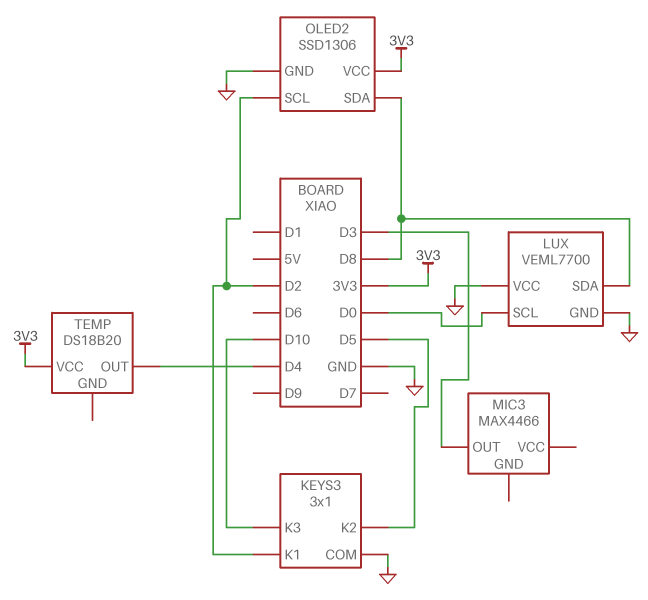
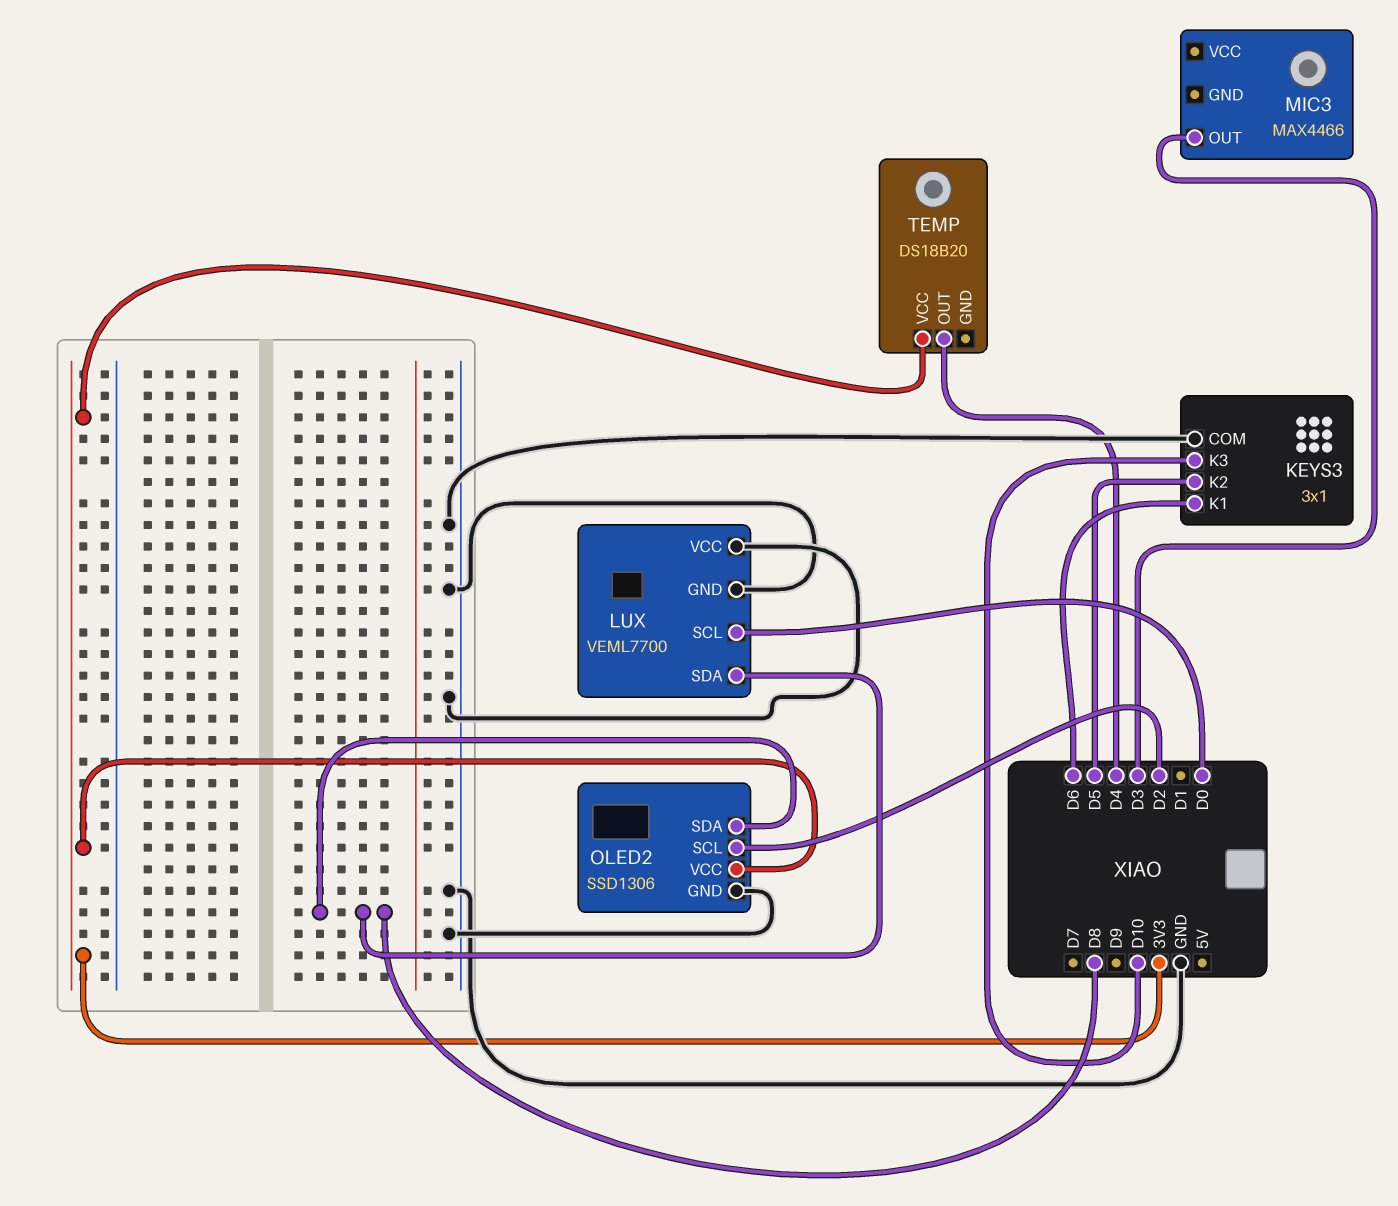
KEYS3 pin K1: D2 -> D6

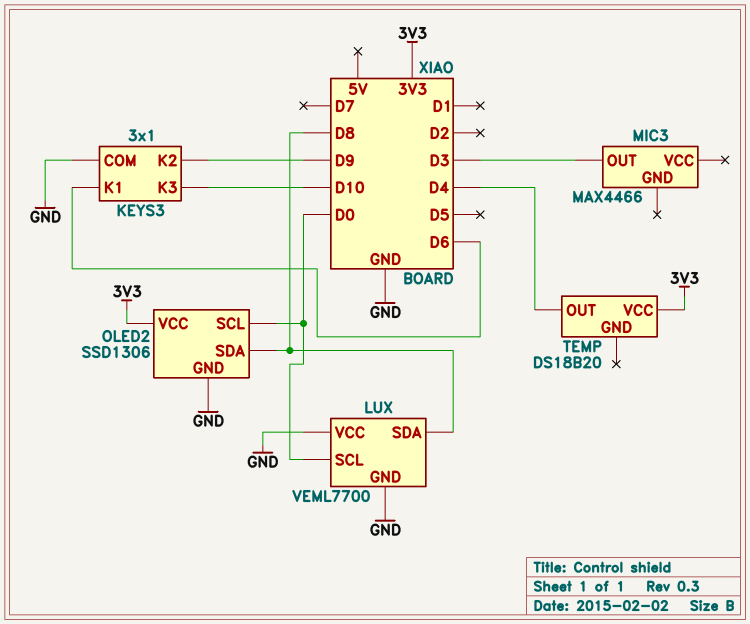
KEYS3 pin K2: D5 -> D9
OLED2 pin SCL: D2 -> D0

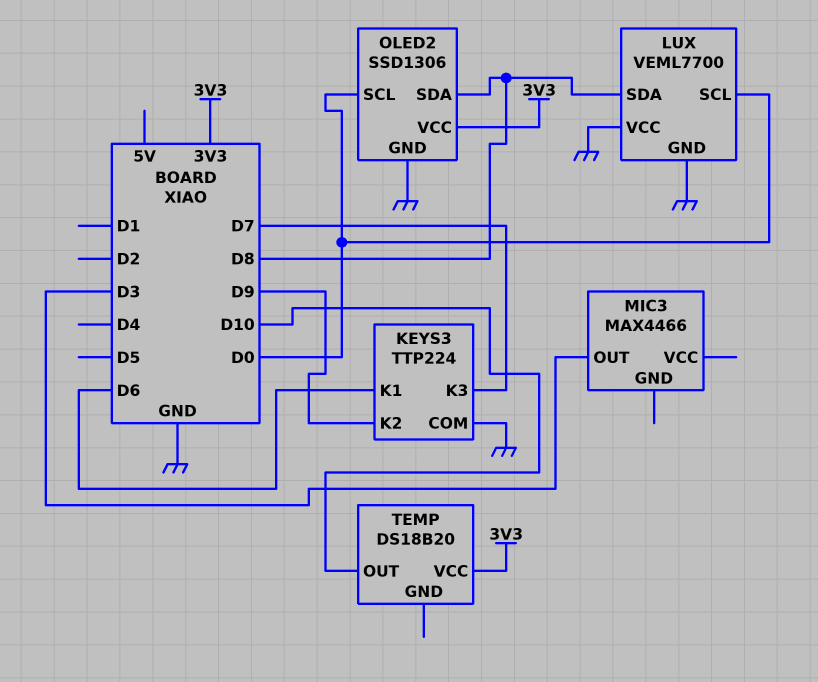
KEYS3: 3x1 -> TTP224
KEYS3 pin K3: D10 -> D7
TEMP pin OUT: D4 -> D10

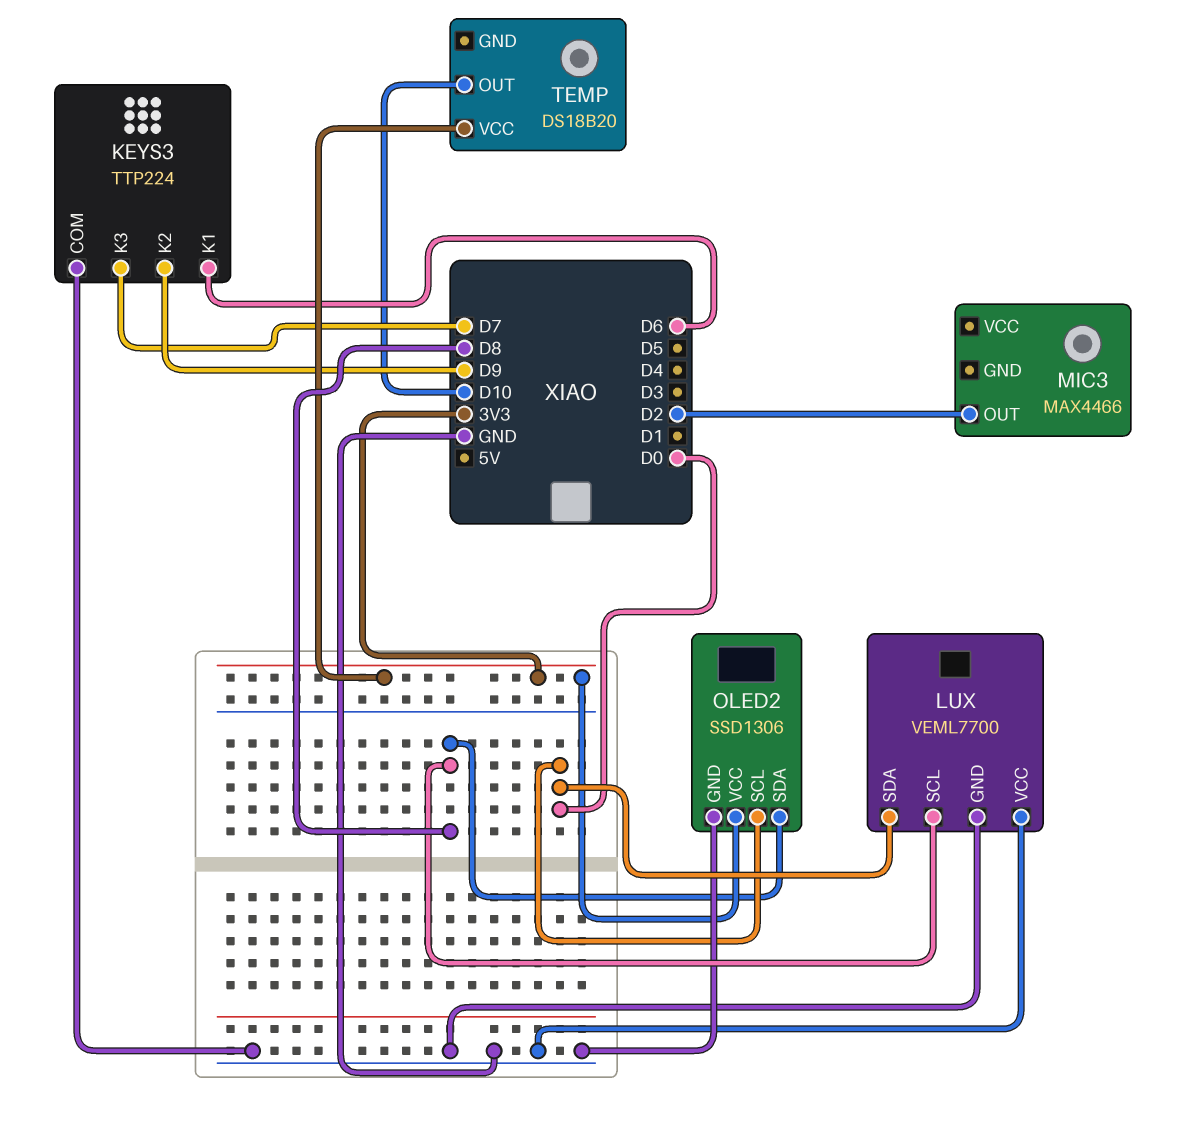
LUX pin SCL: D0 -> D8
LUX pin SDA: D8 -> D0
MIC3 pin OUT: D3 -> D2

